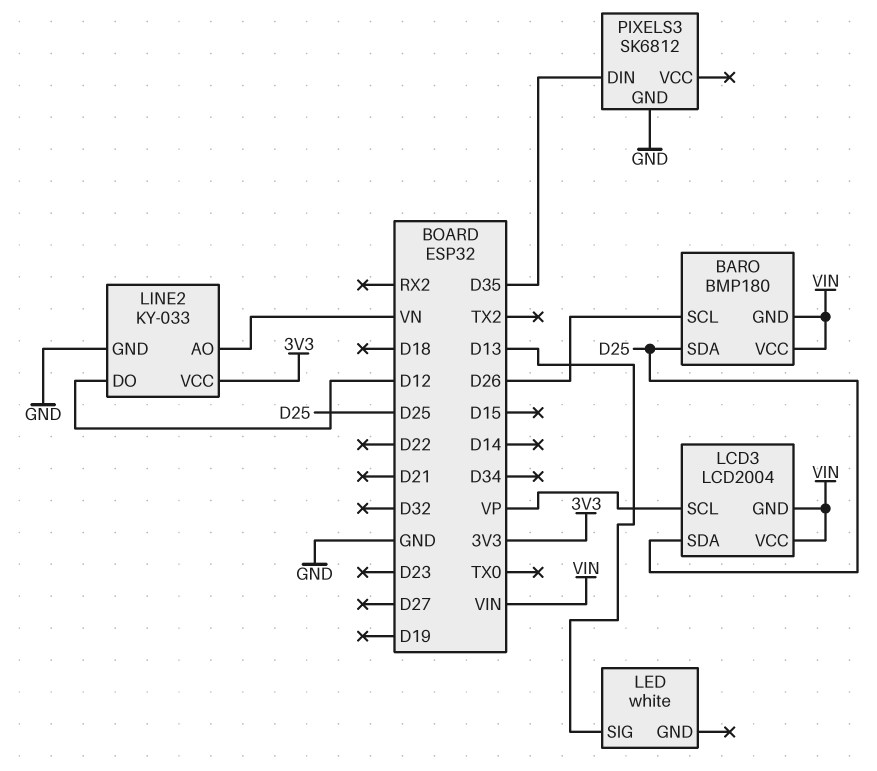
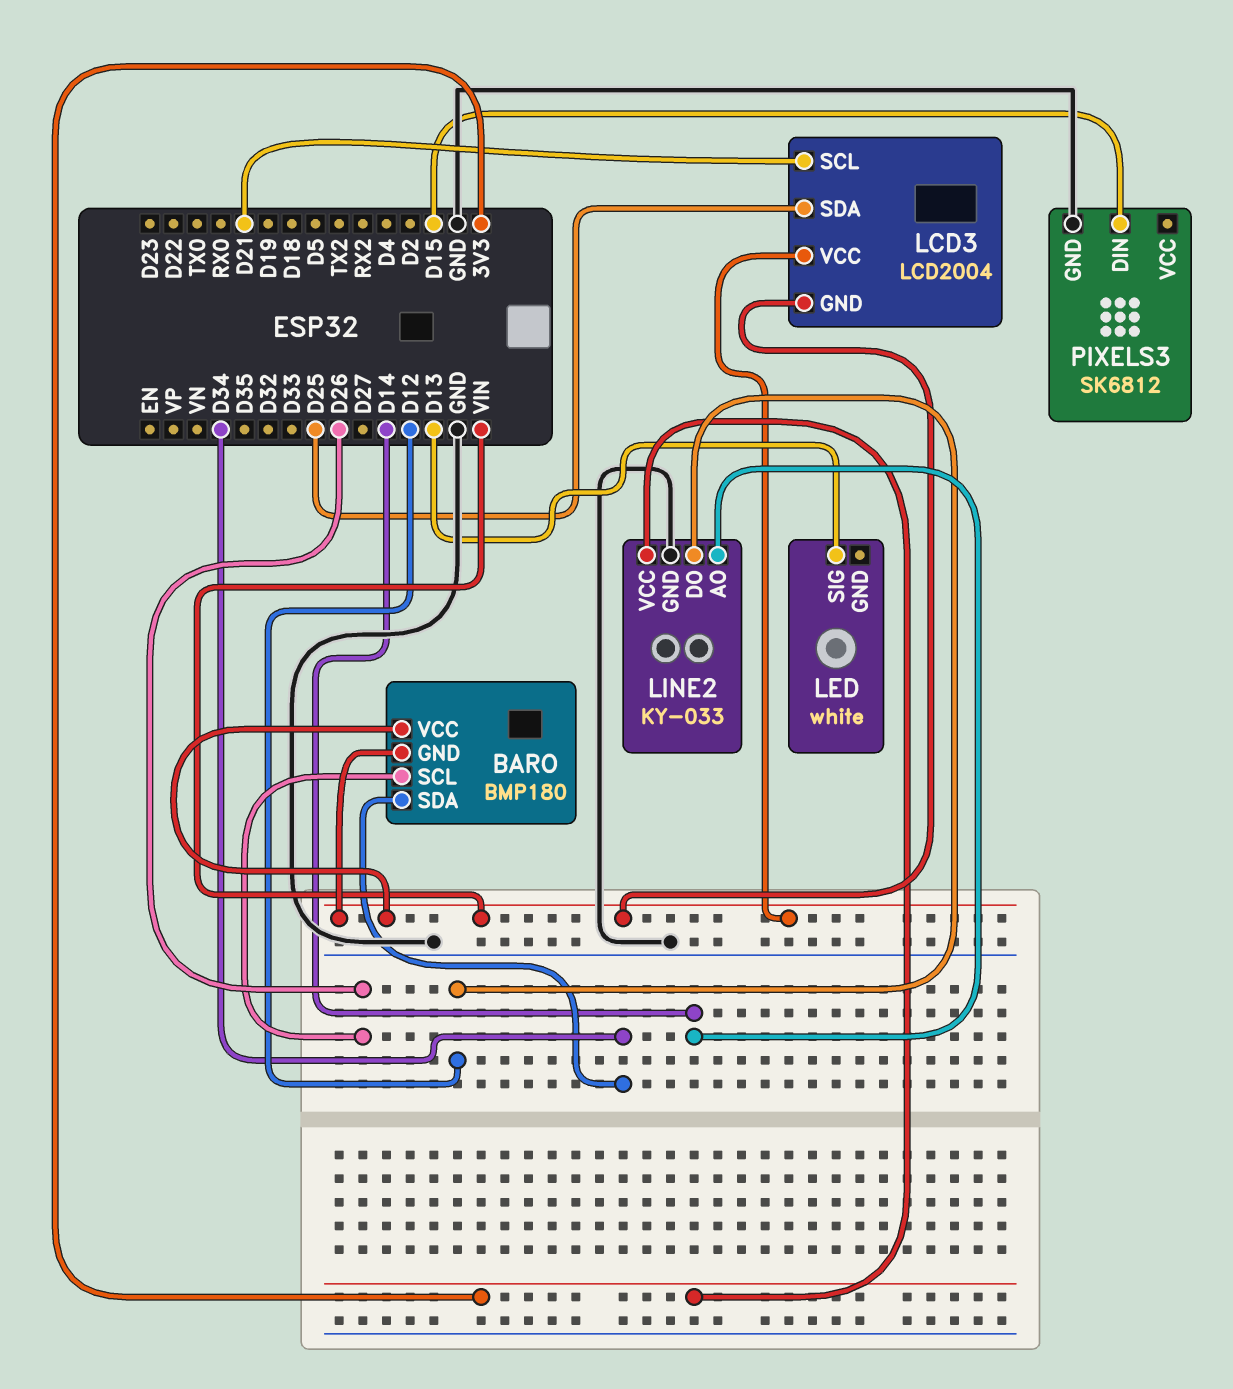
BARO pin SDA: D25 -> D34
LCD3 pin SCL: VP -> D21
LINE2 pin AO: VN -> D14
PIXELS3 pin DIN: D35 -> D15

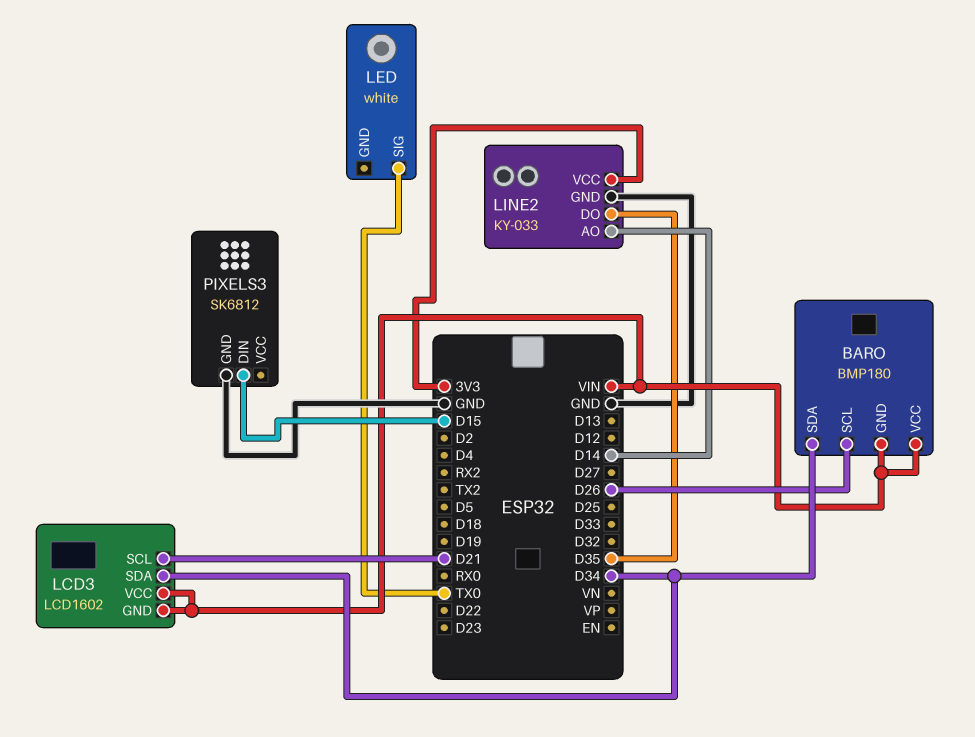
LCD3: LCD2004 -> LCD1602
LCD3 pin SDA: D25 -> D34
LED pin SIG: D13 -> TX0
LINE2 pin DO: D12 -> D35

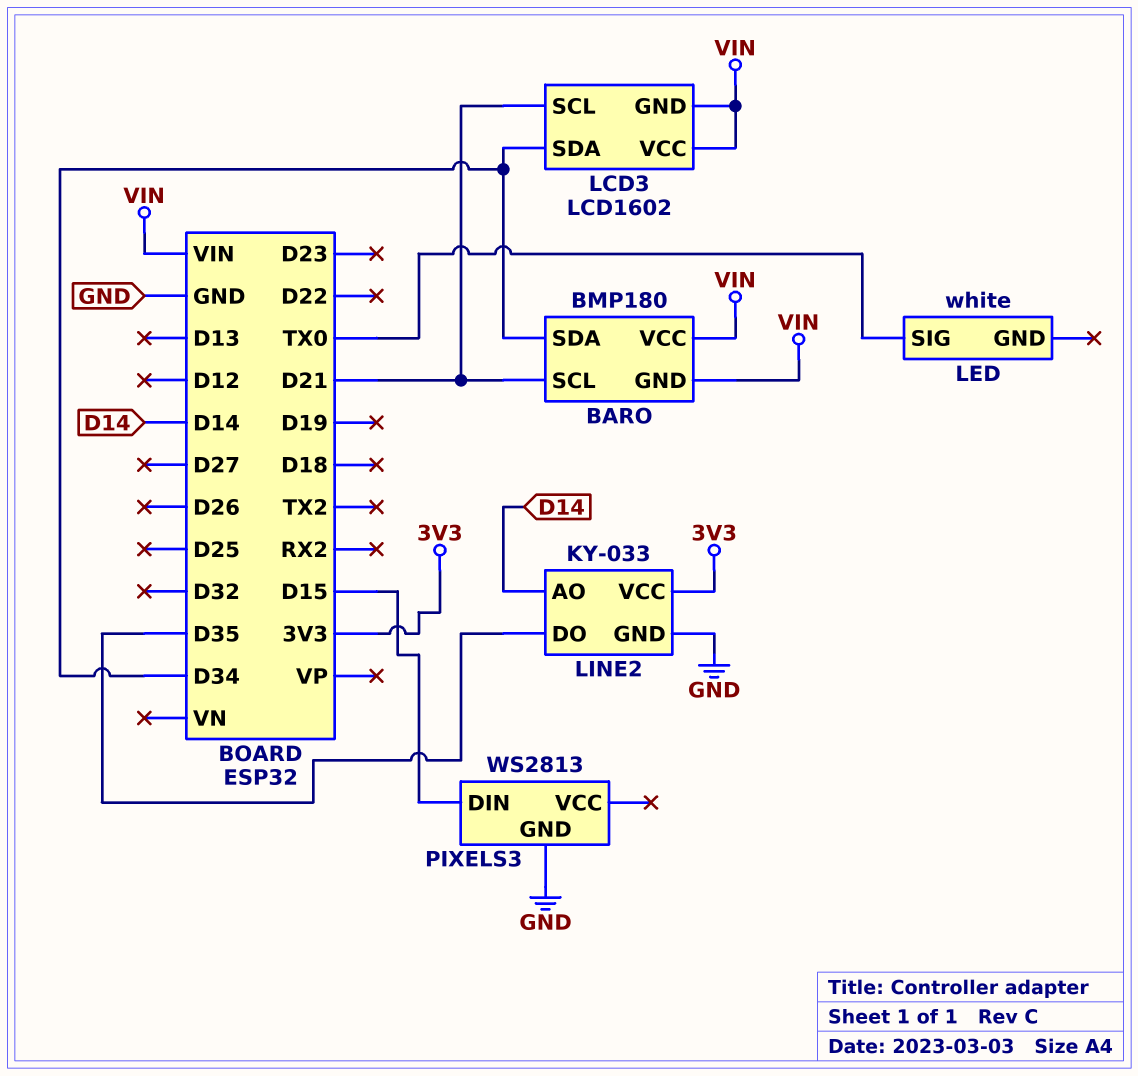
BARO pin SCL: D26 -> D21
PIXELS3: SK6812 -> WS2813

